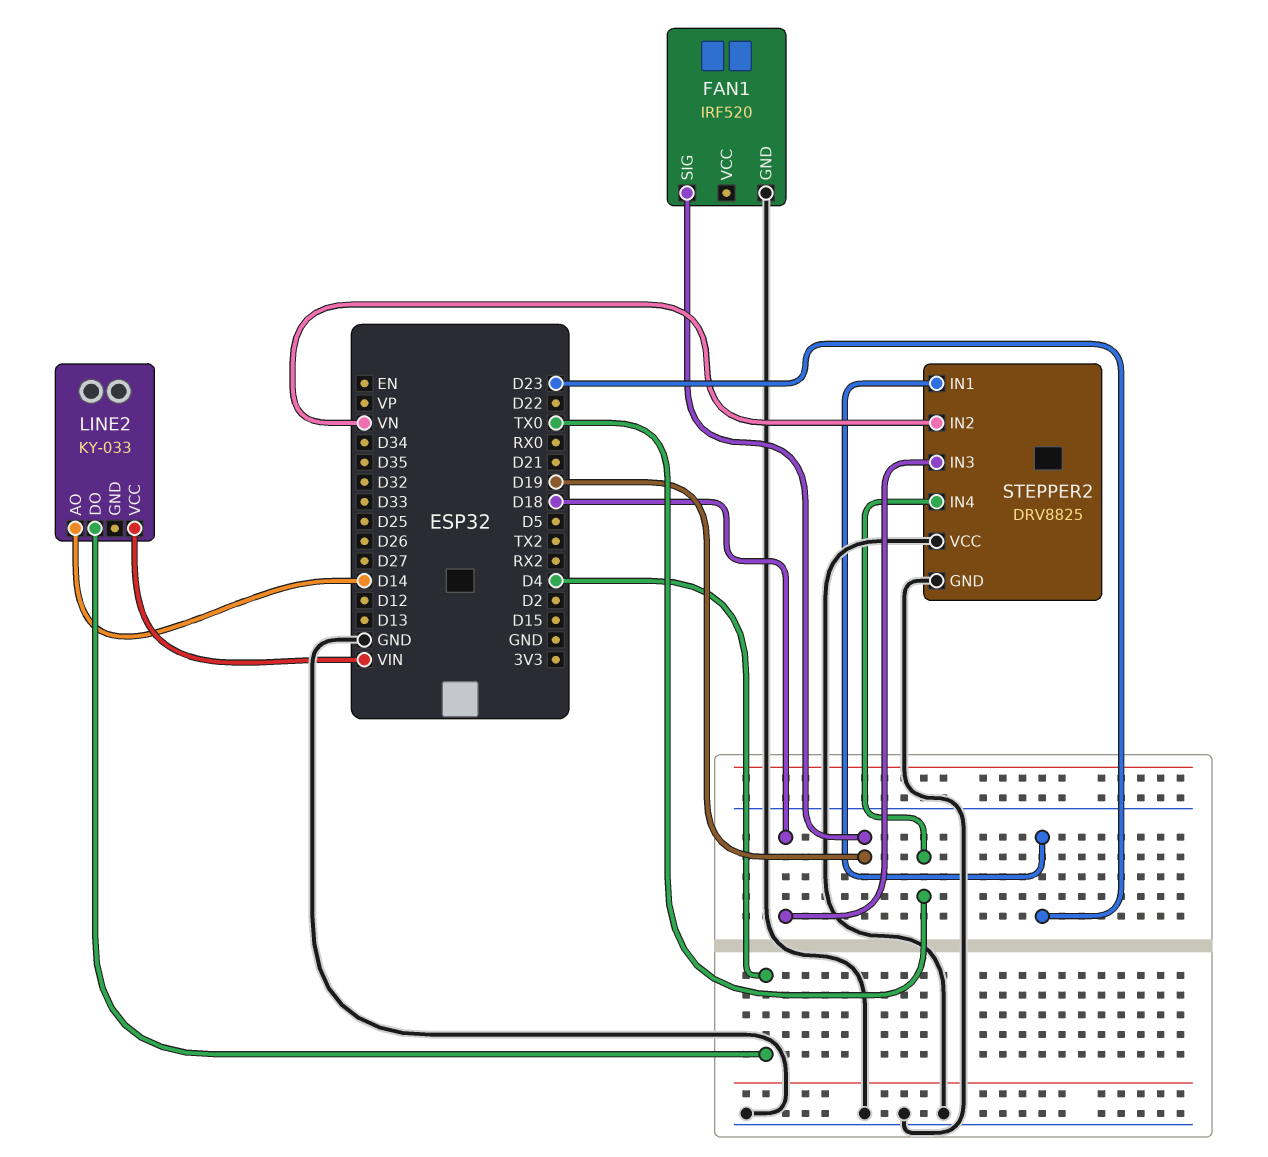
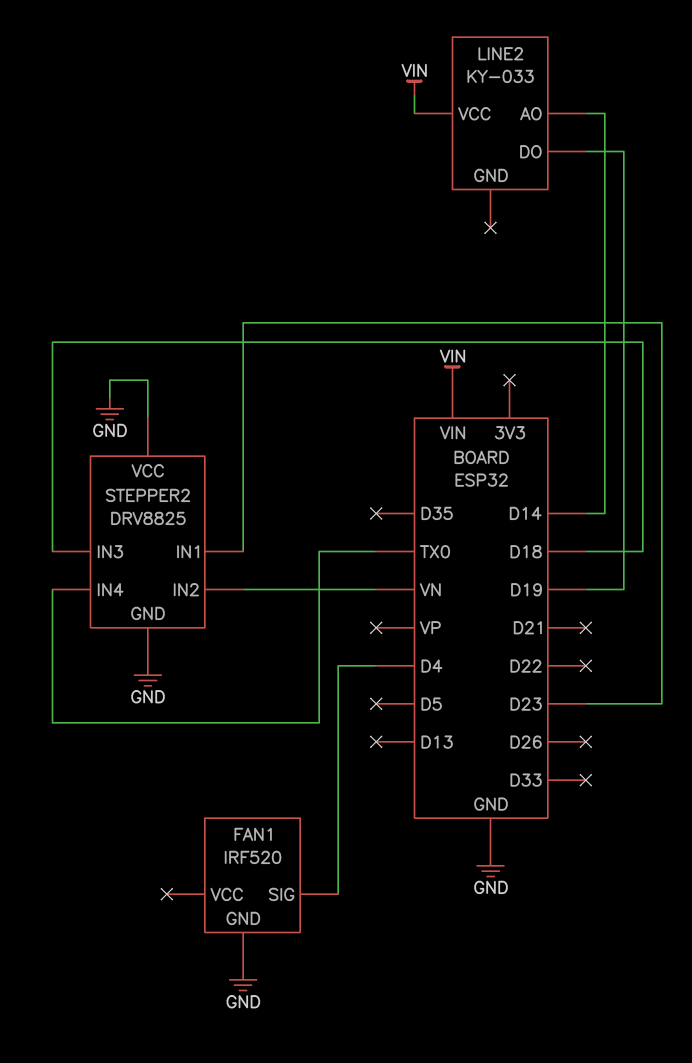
FAN1 pin SIG: D19 -> D4
LINE2 pin DO: D4 -> D19

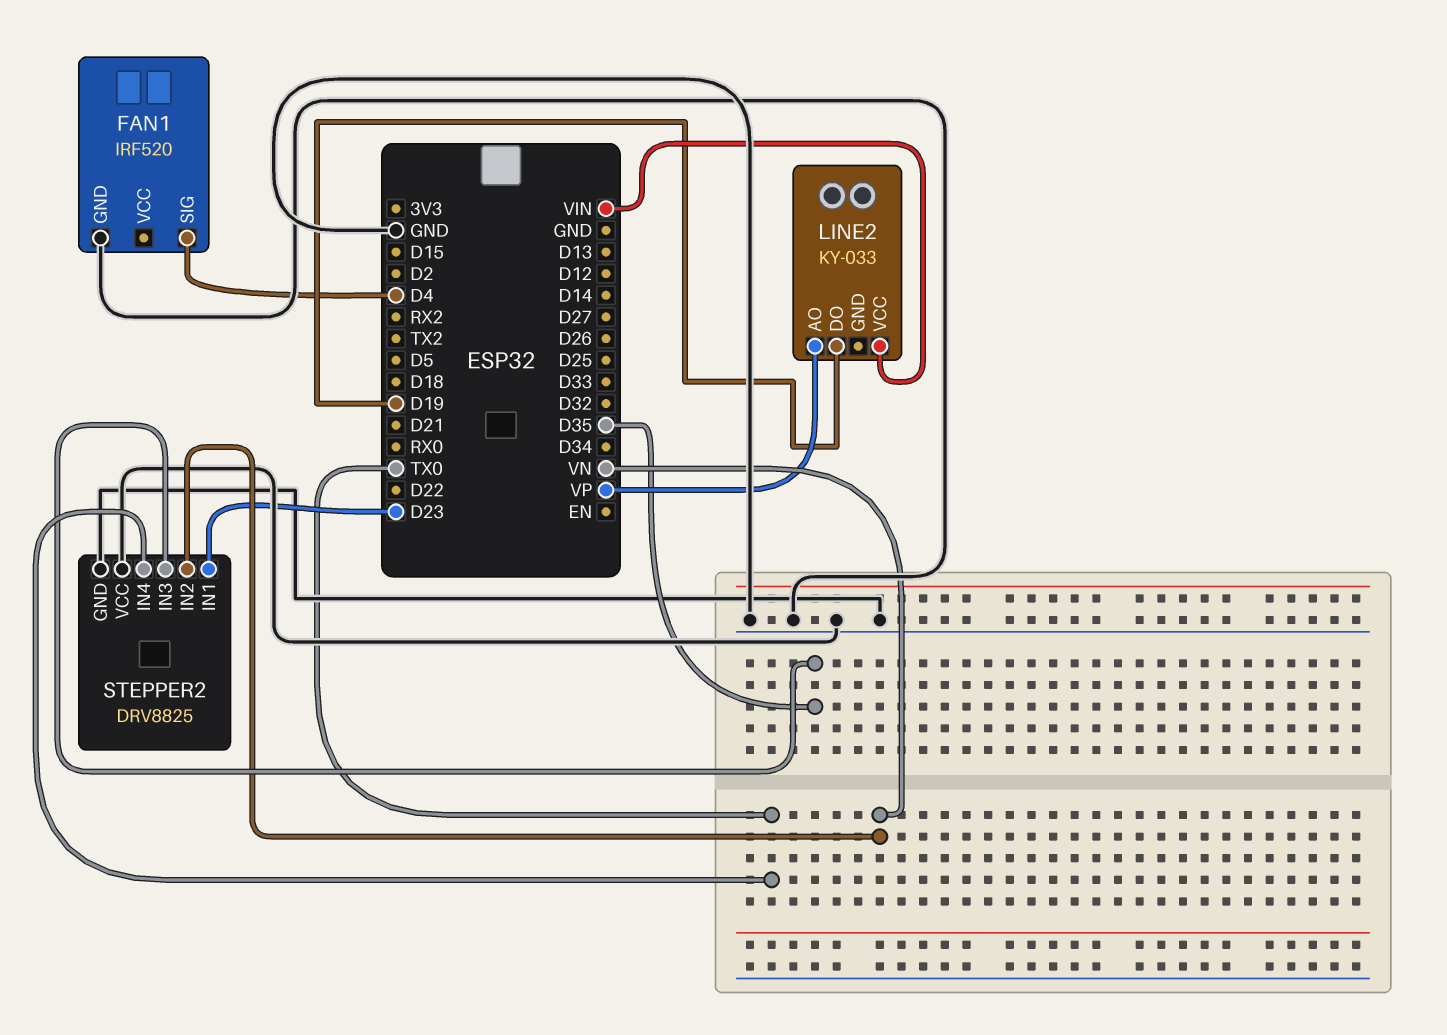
LINE2 pin AO: D14 -> VP
STEPPER2 pin IN3: D18 -> D35

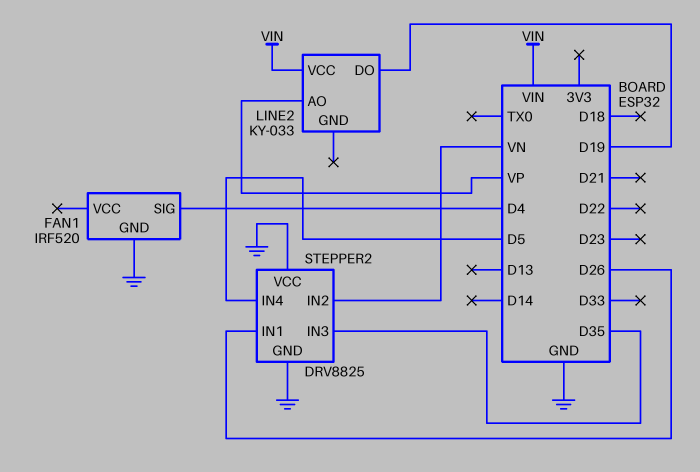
STEPPER2 pin IN1: D23 -> D26
STEPPER2 pin IN4: TX0 -> D5

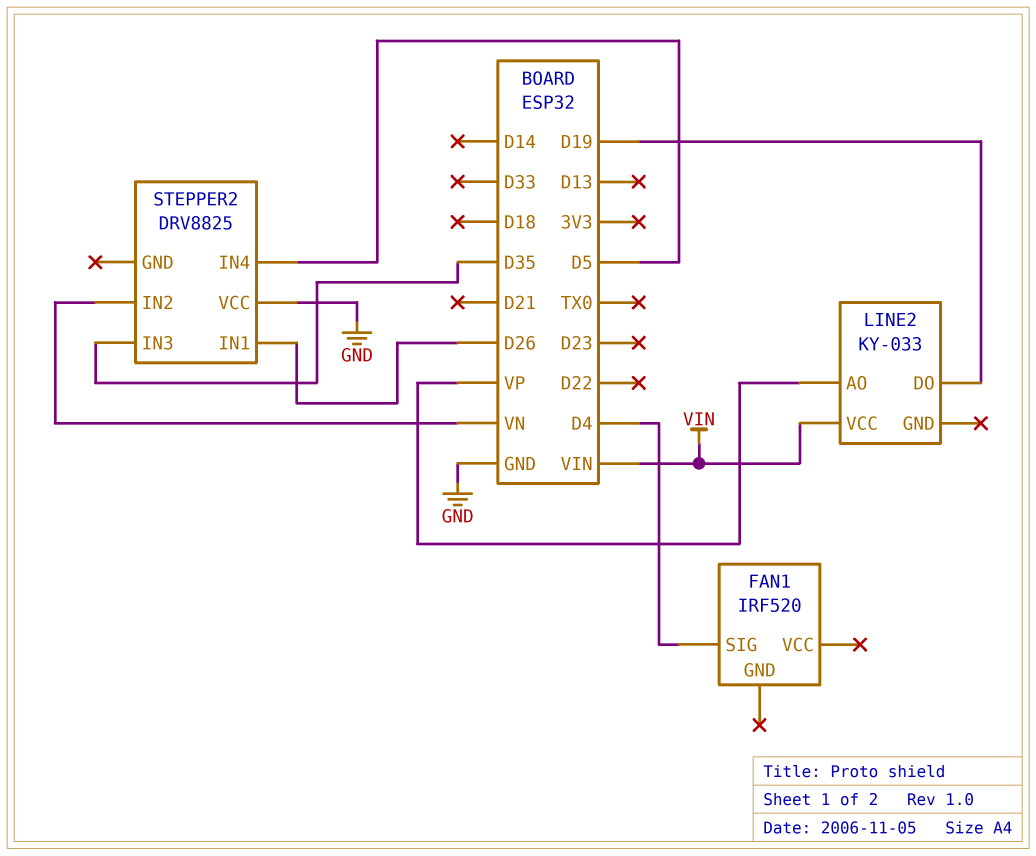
FAN1 pin GND: GND -> none
STEPPER2 pin GND: GND -> none

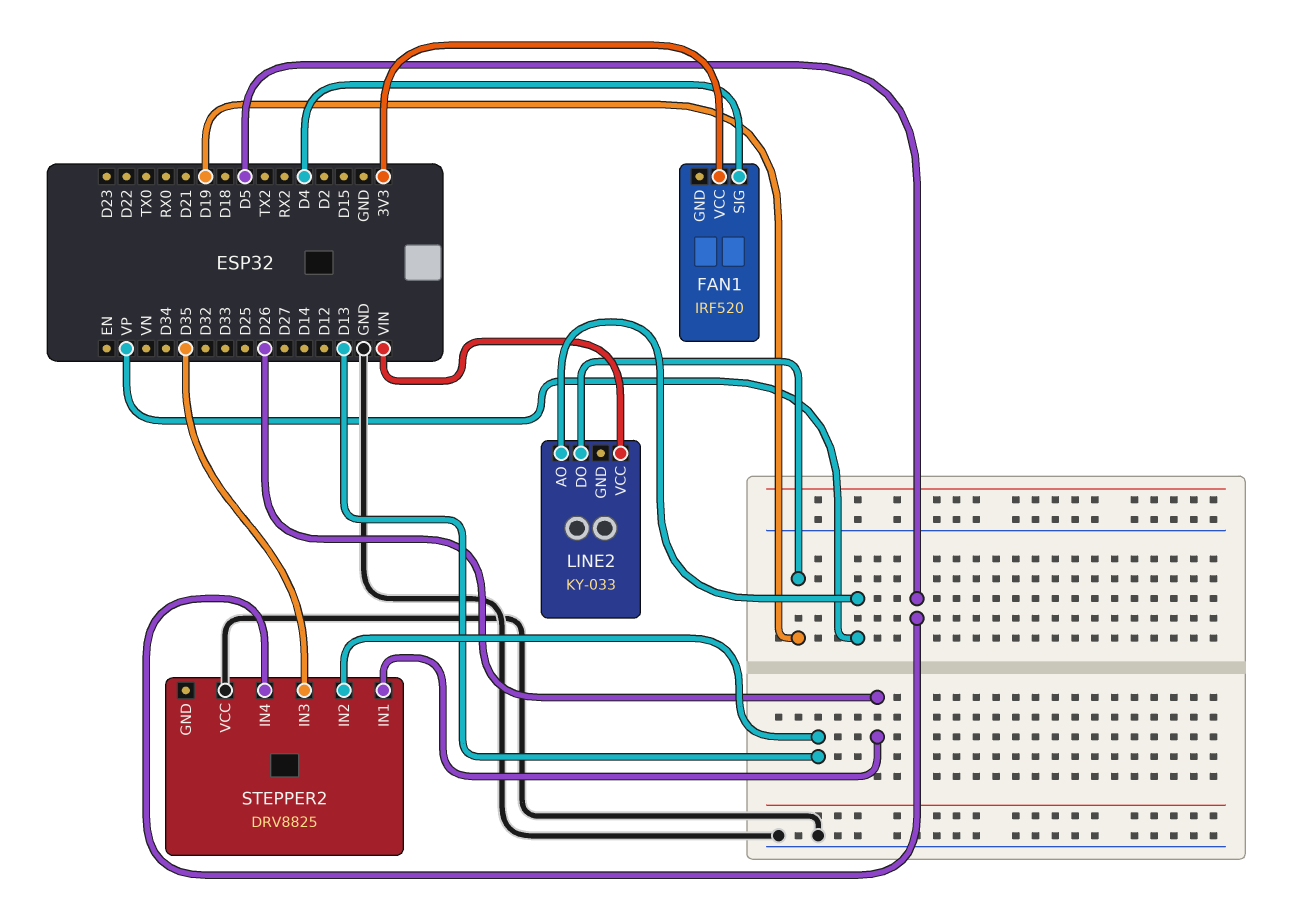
FAN1 pin VCC: none -> 3V3
STEPPER2 pin IN2: VN -> D13

